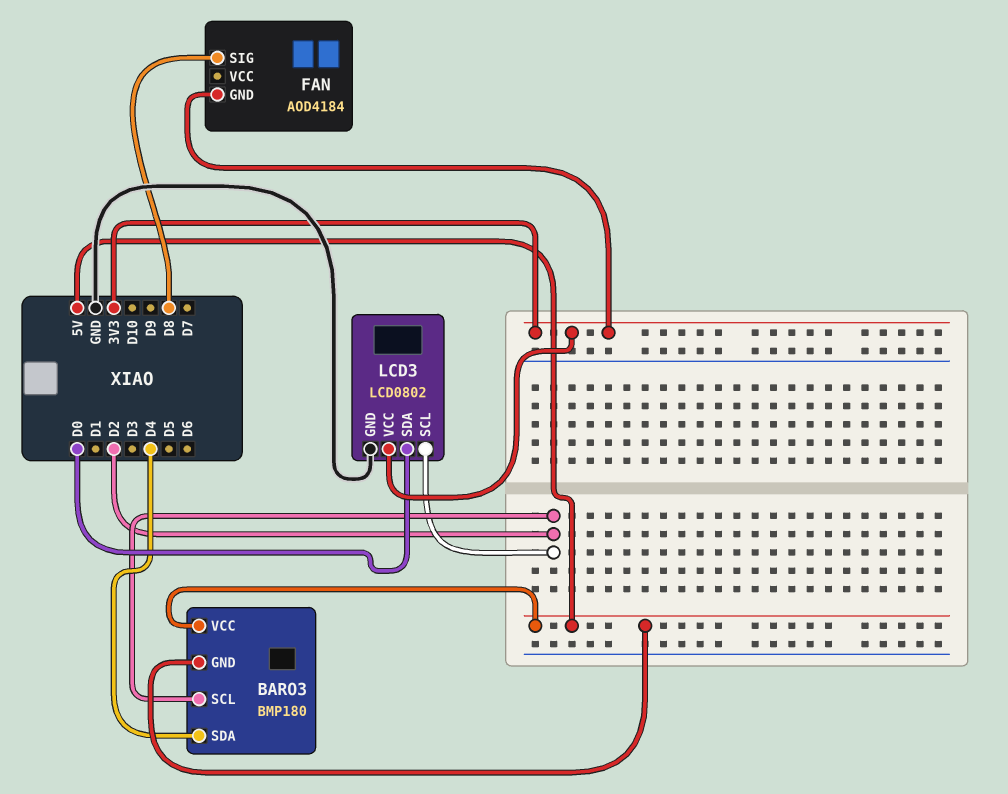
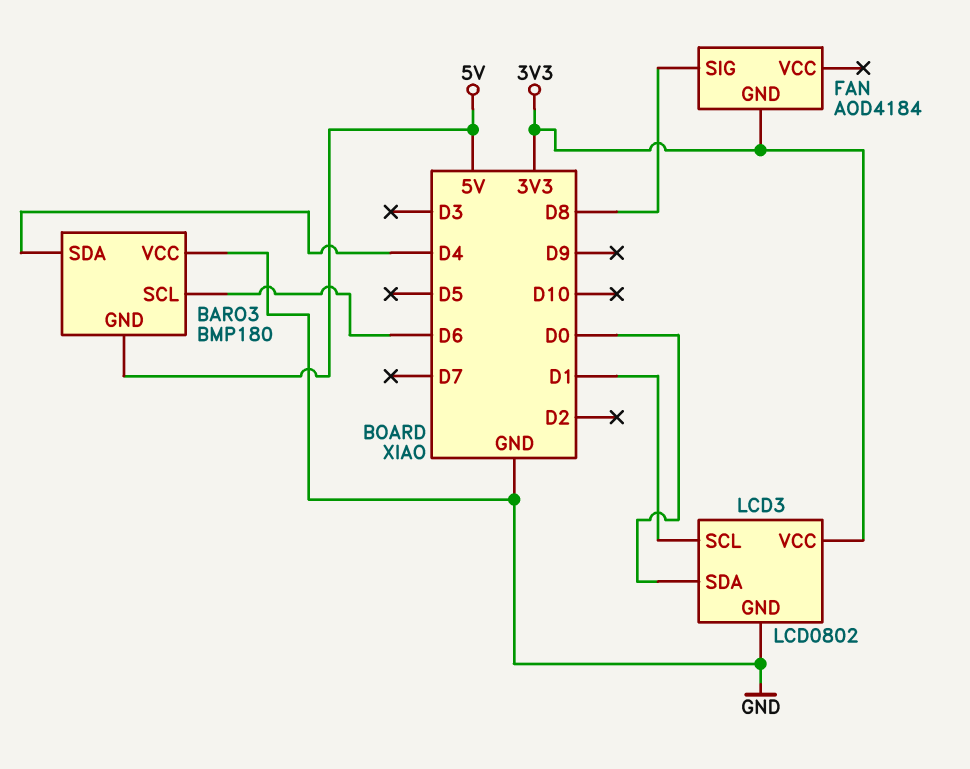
BARO3 pin SCL: D2 -> D6
BARO3 pin VCC: 5V -> GND
LCD3 pin SCL: D2 -> D1

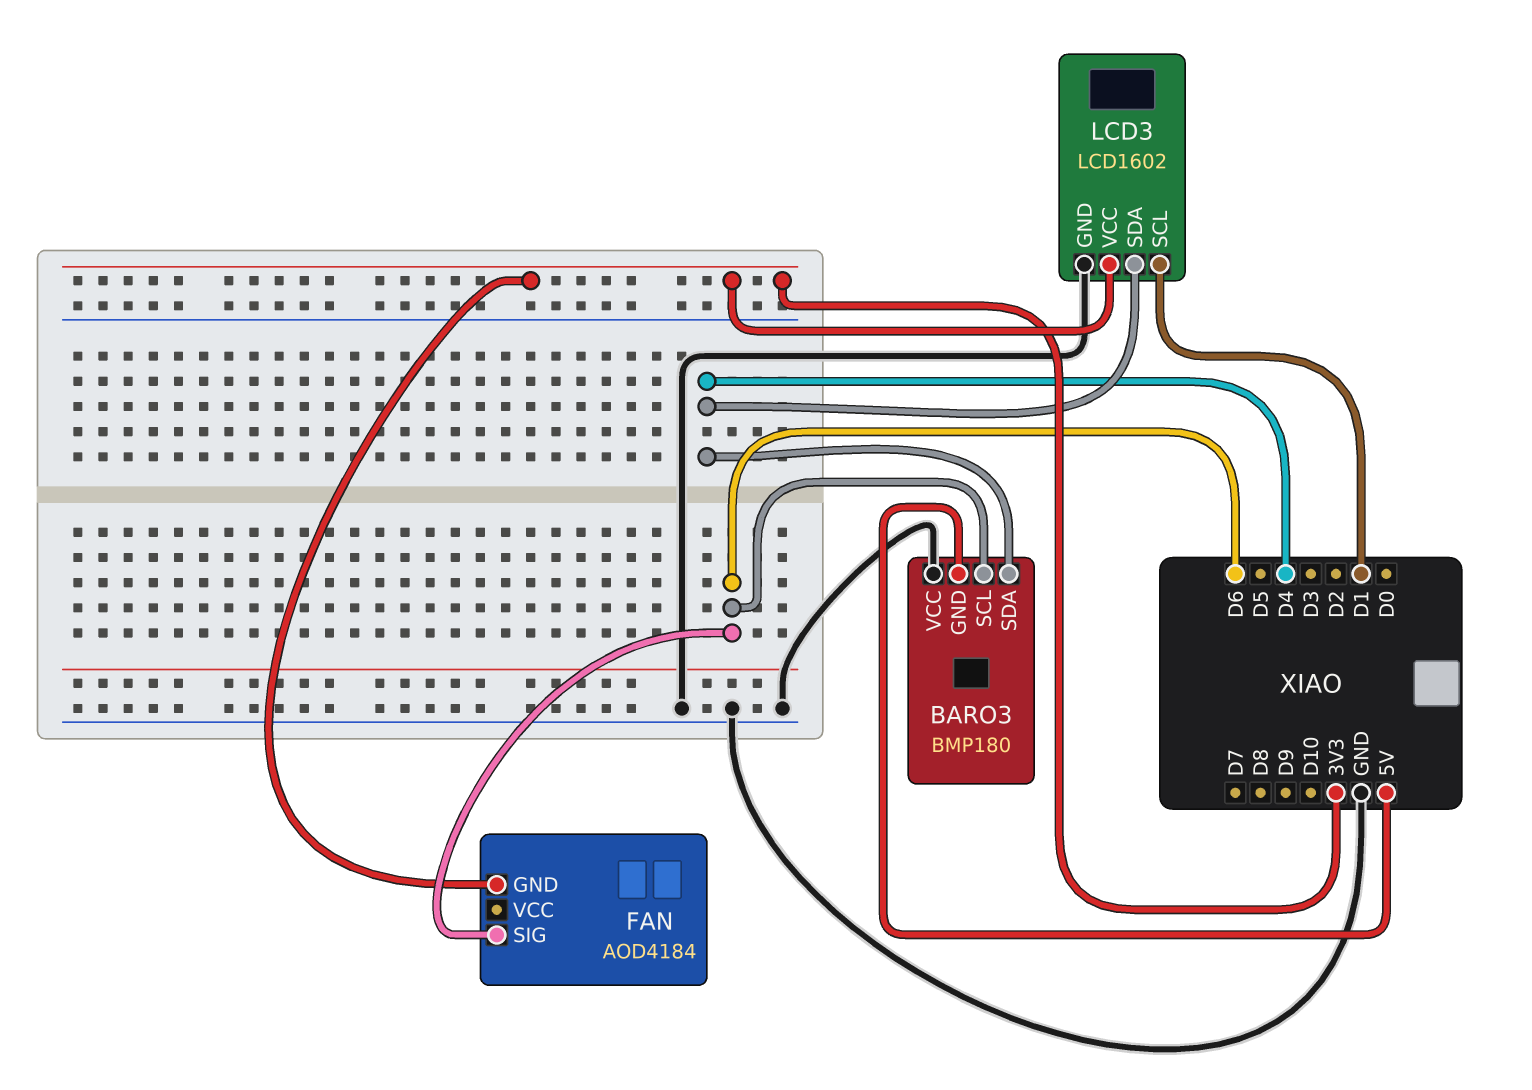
FAN pin SIG: D8 -> D6
LCD3: LCD0802 -> LCD1602
LCD3 pin SDA: D0 -> D4

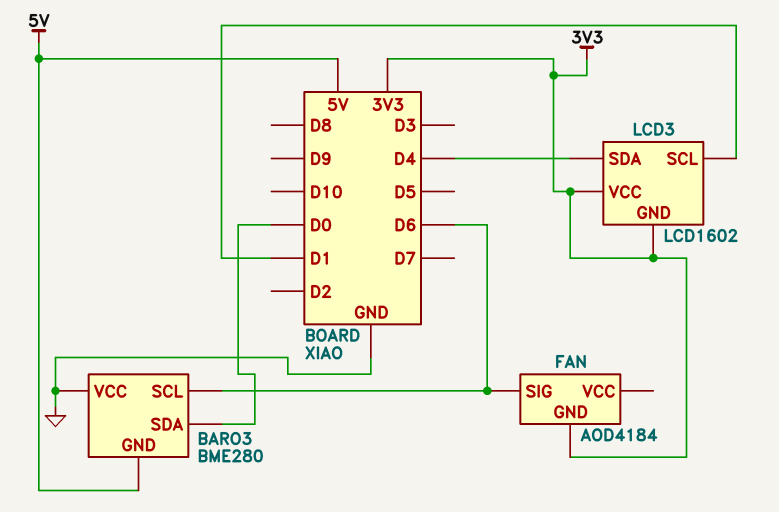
BARO3: BMP180 -> BME280
BARO3 pin SDA: D4 -> D0
LCD3 pin GND: GND -> 3V3

